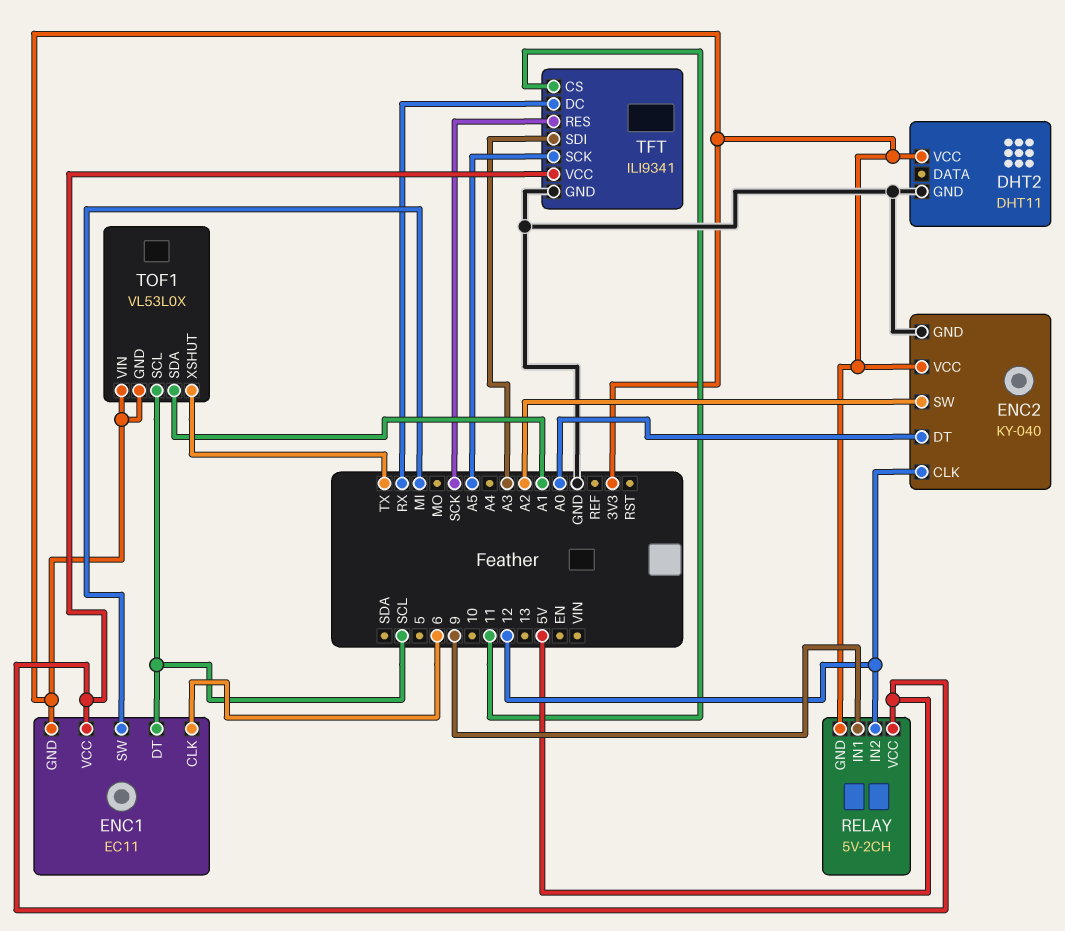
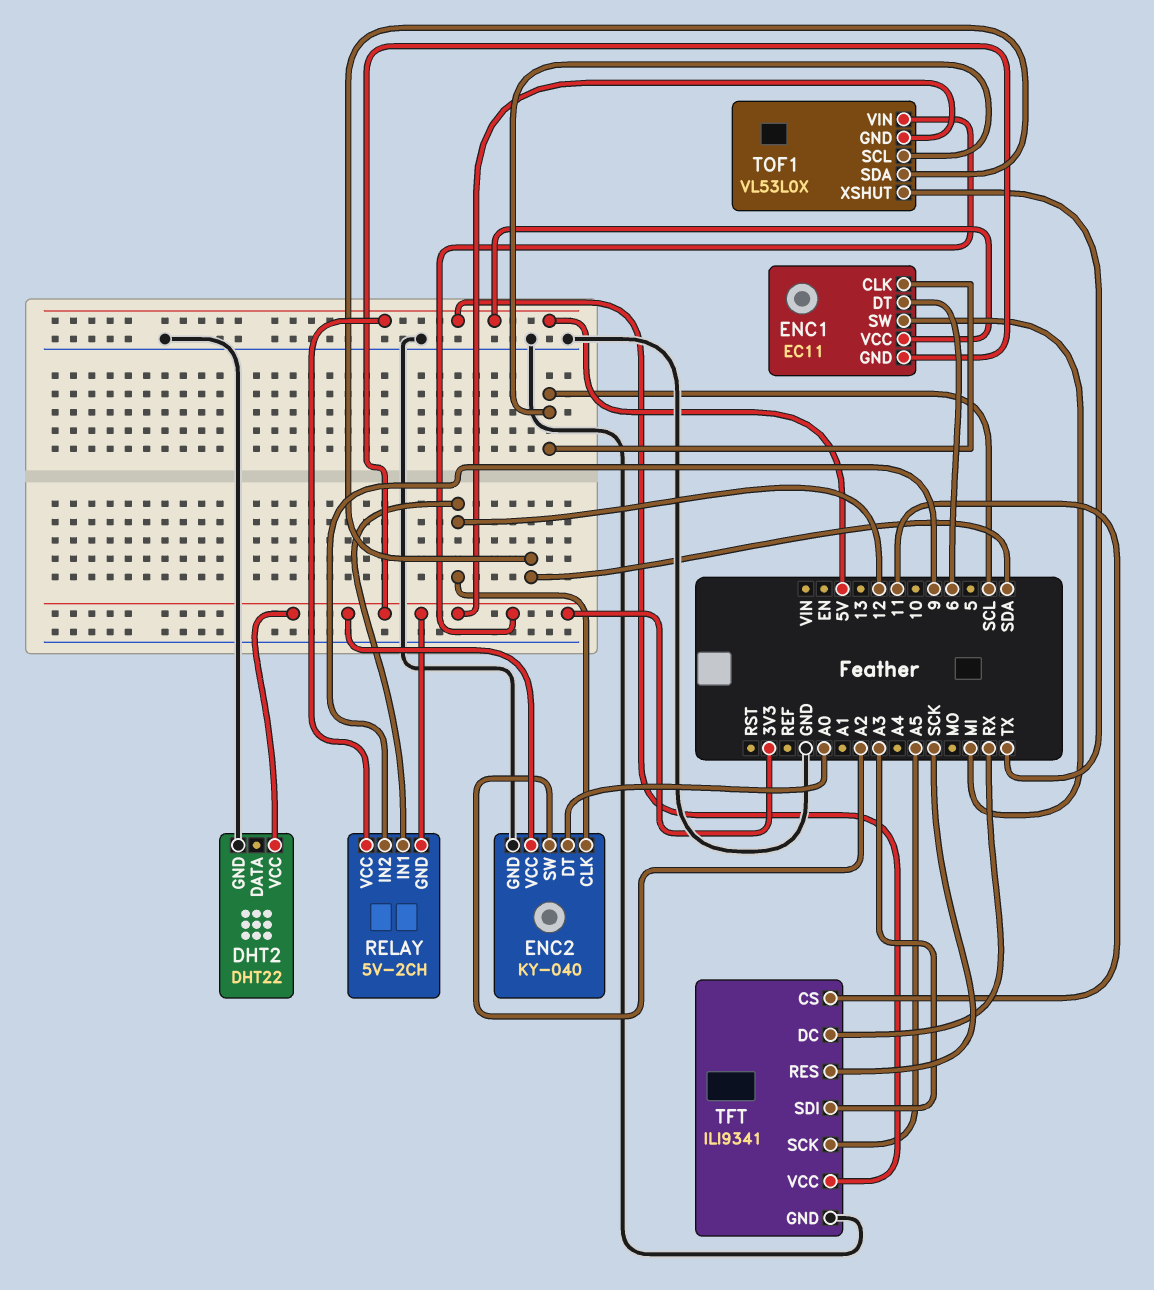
DHT2: DHT11 -> DHT22
ENC1 pin CLK: 6 -> SCL
ENC1 pin DT: SCL -> 6
RELAY pin IN1: 9 -> 12
RELAY pin IN2: 12 -> 9
TOF1 pin SDA: A1 -> SDA

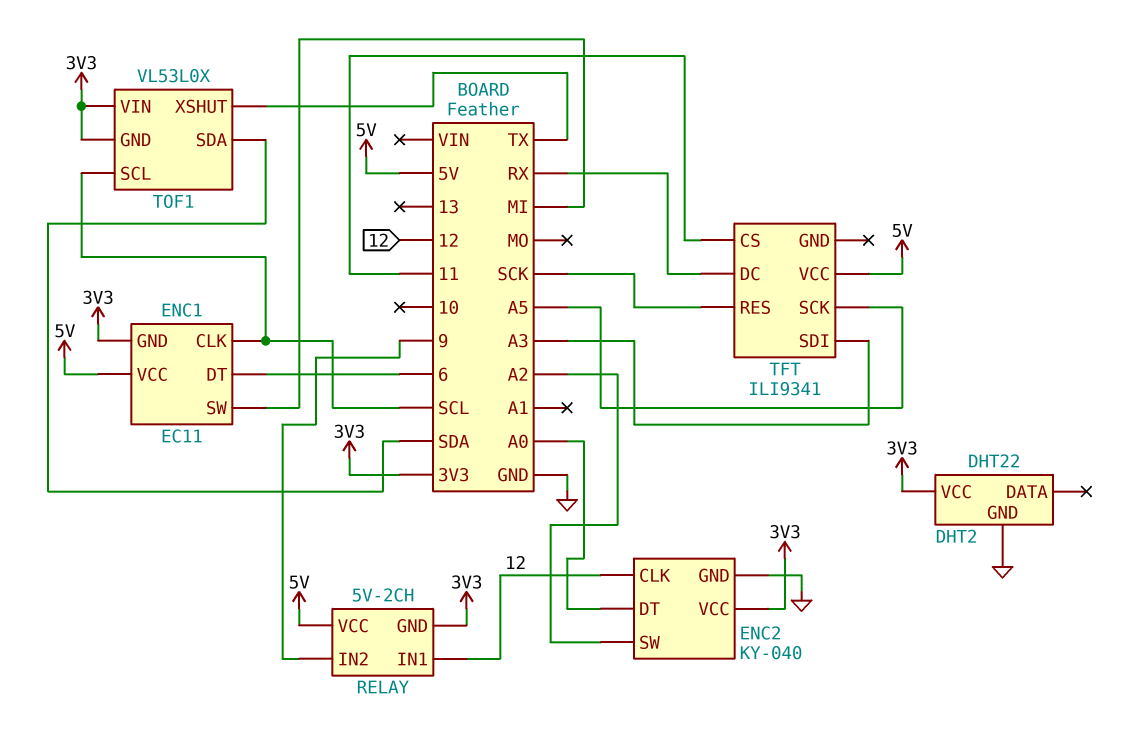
TFT pin GND: GND -> none

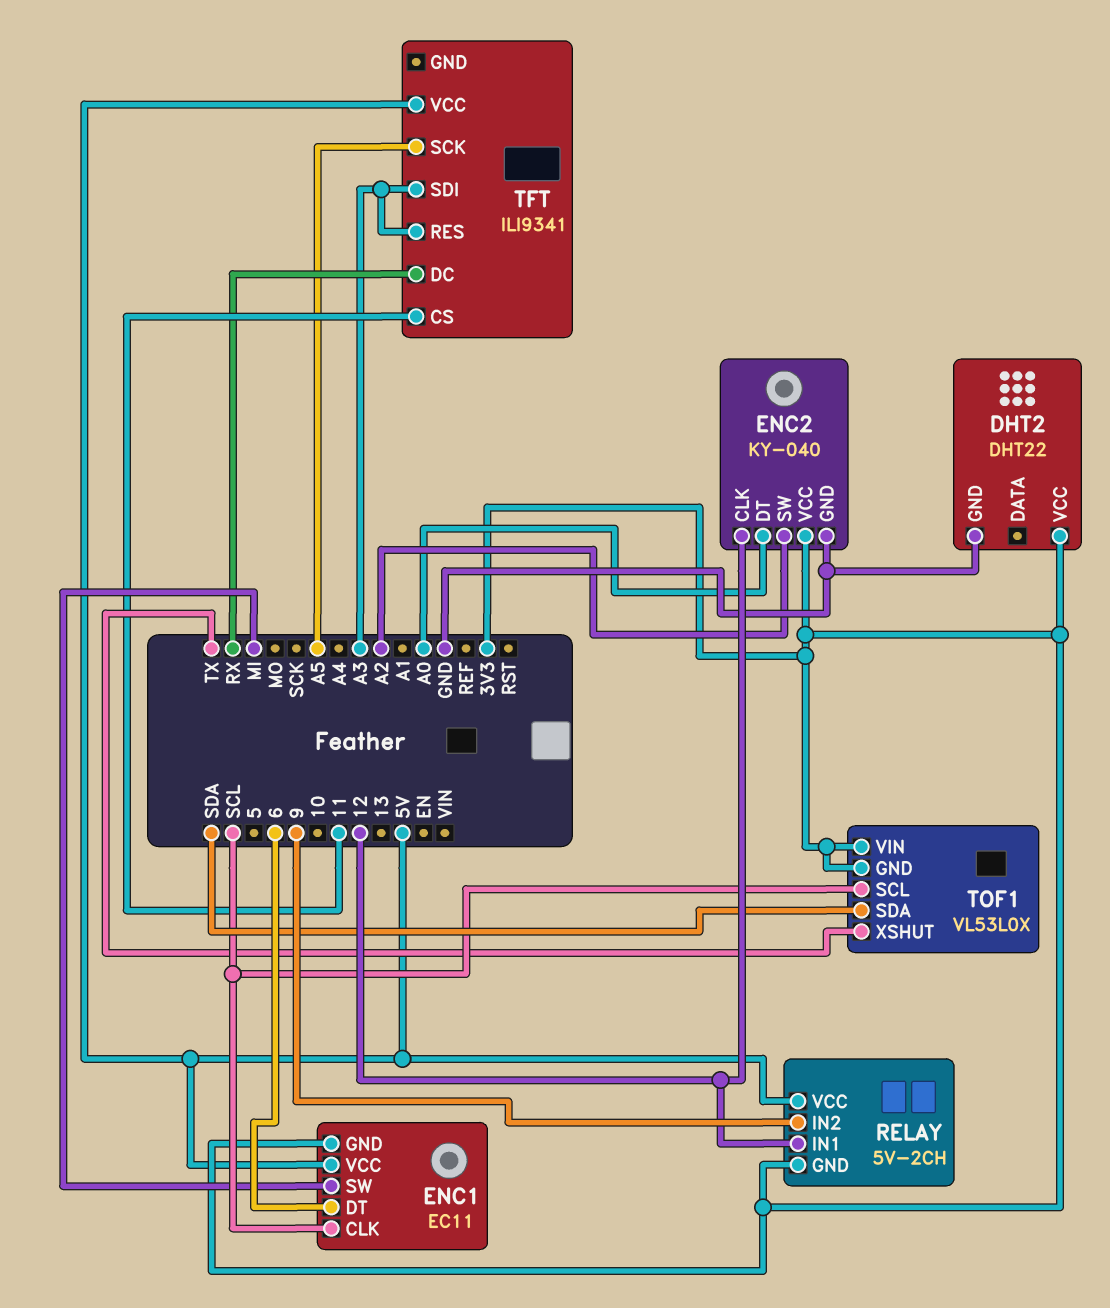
TFT pin RES: SCK -> A3

